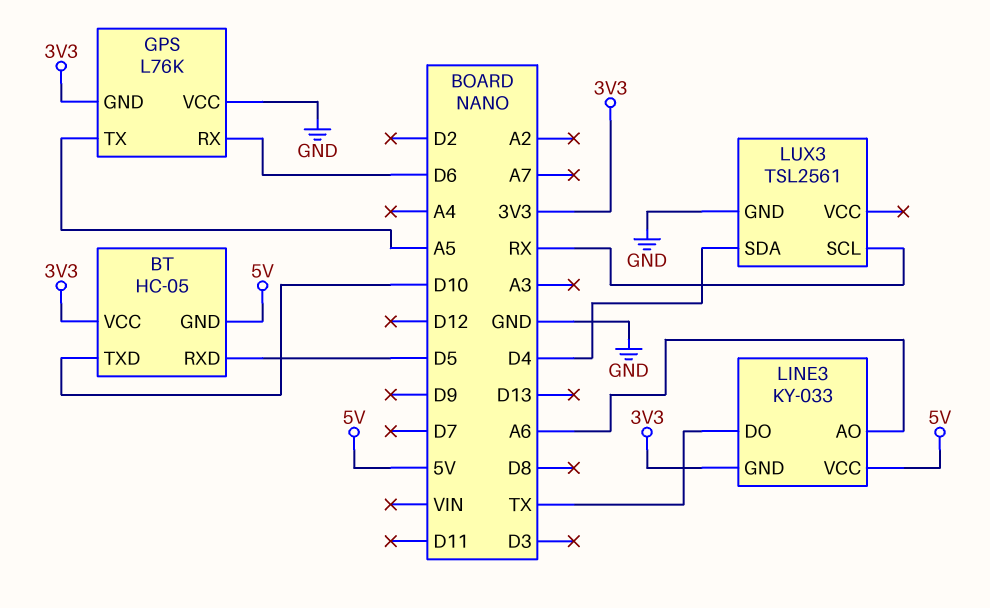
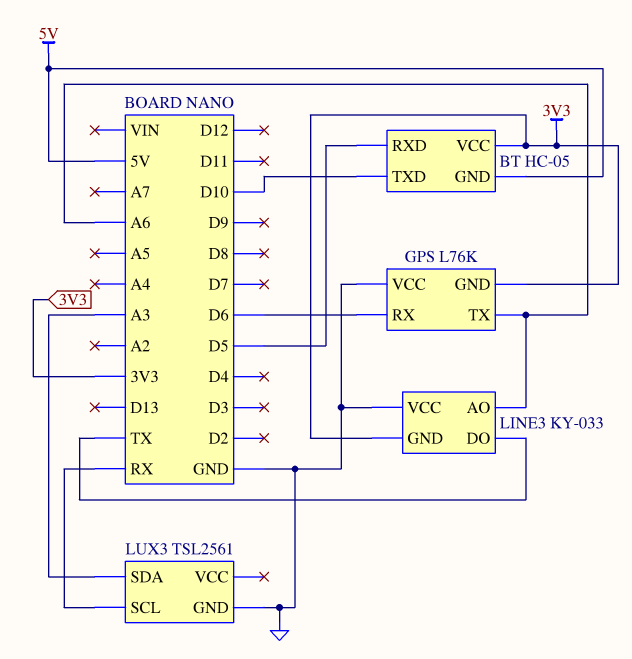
GPS pin TX: A5 -> A6
LINE3 pin VCC: 5V -> GND
LUX3 pin SDA: D4 -> A3

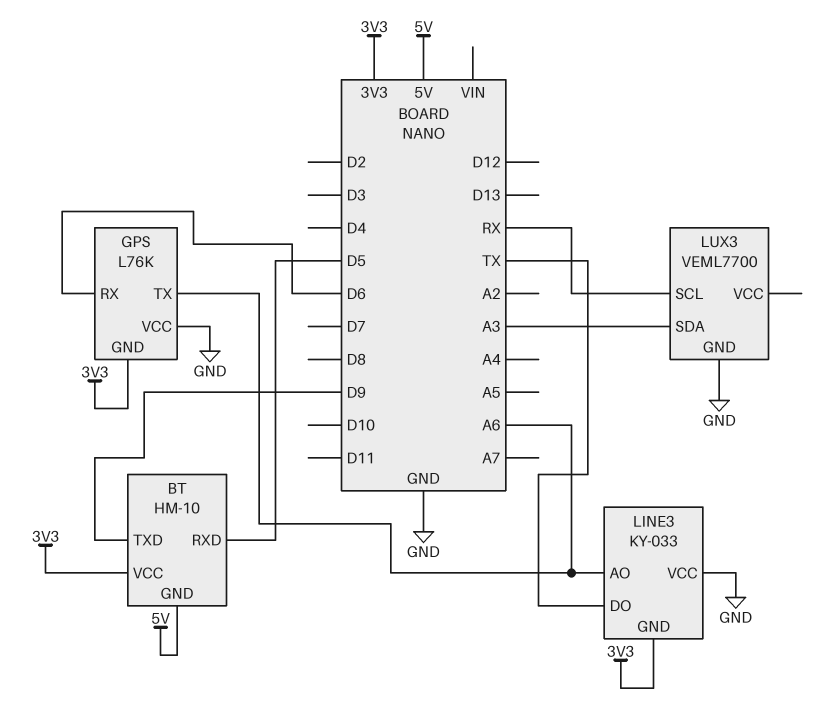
BT: HC-05 -> HM-10
BT pin TXD: D10 -> D9
LUX3: TSL2561 -> VEML7700

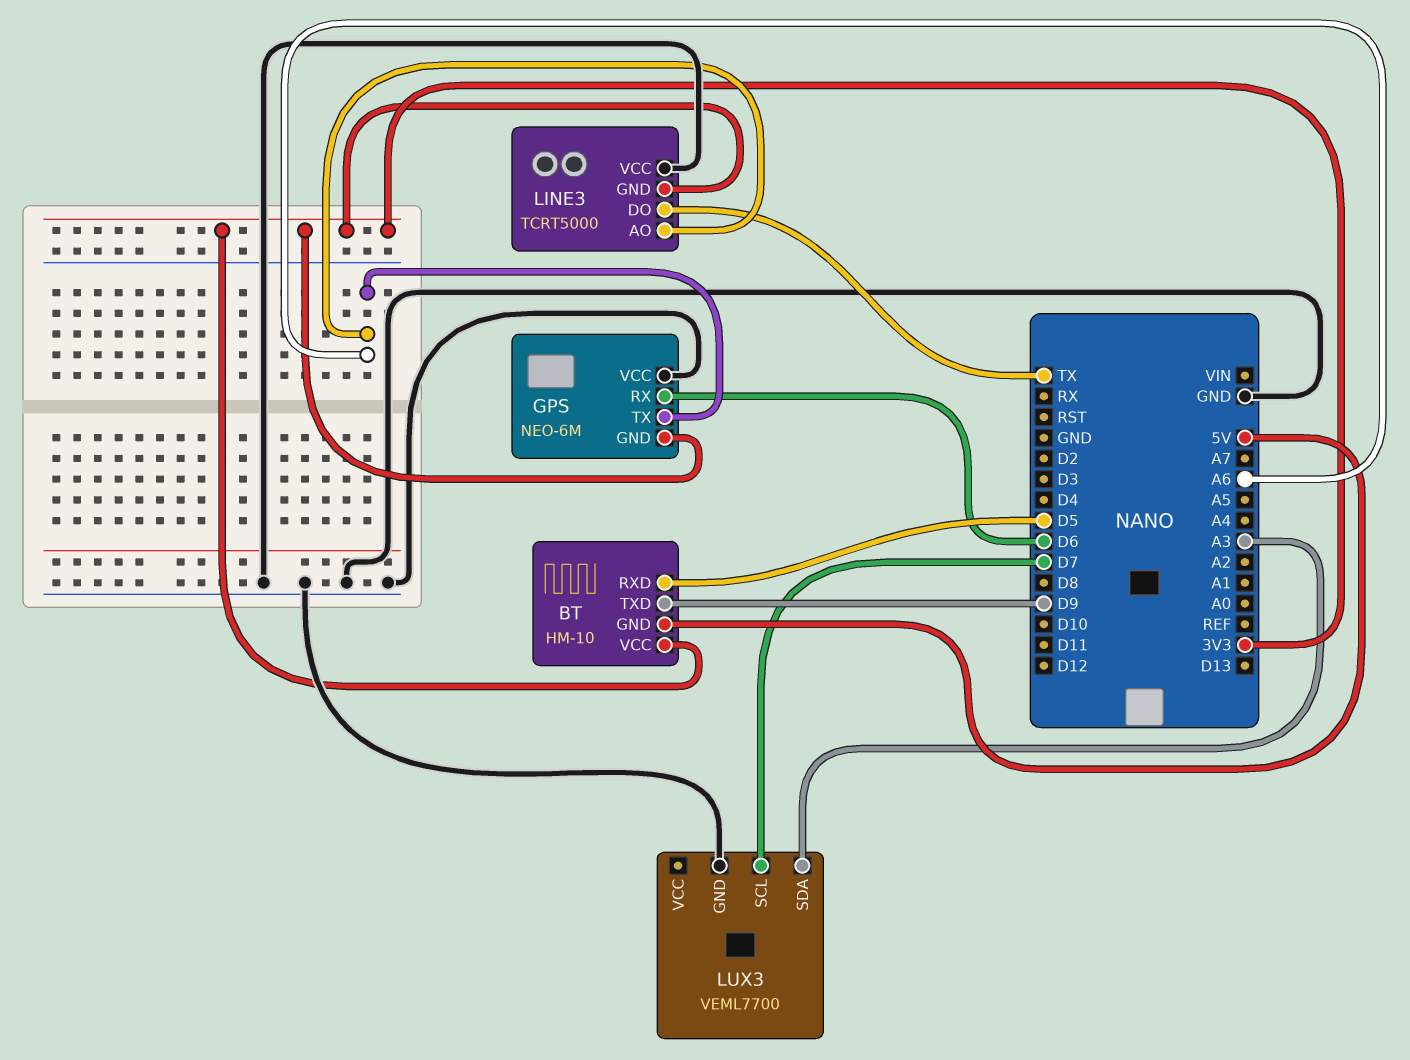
GPS: L76K -> NEO-6M
LINE3: KY-033 -> TCRT5000
LUX3 pin SCL: RX -> D7

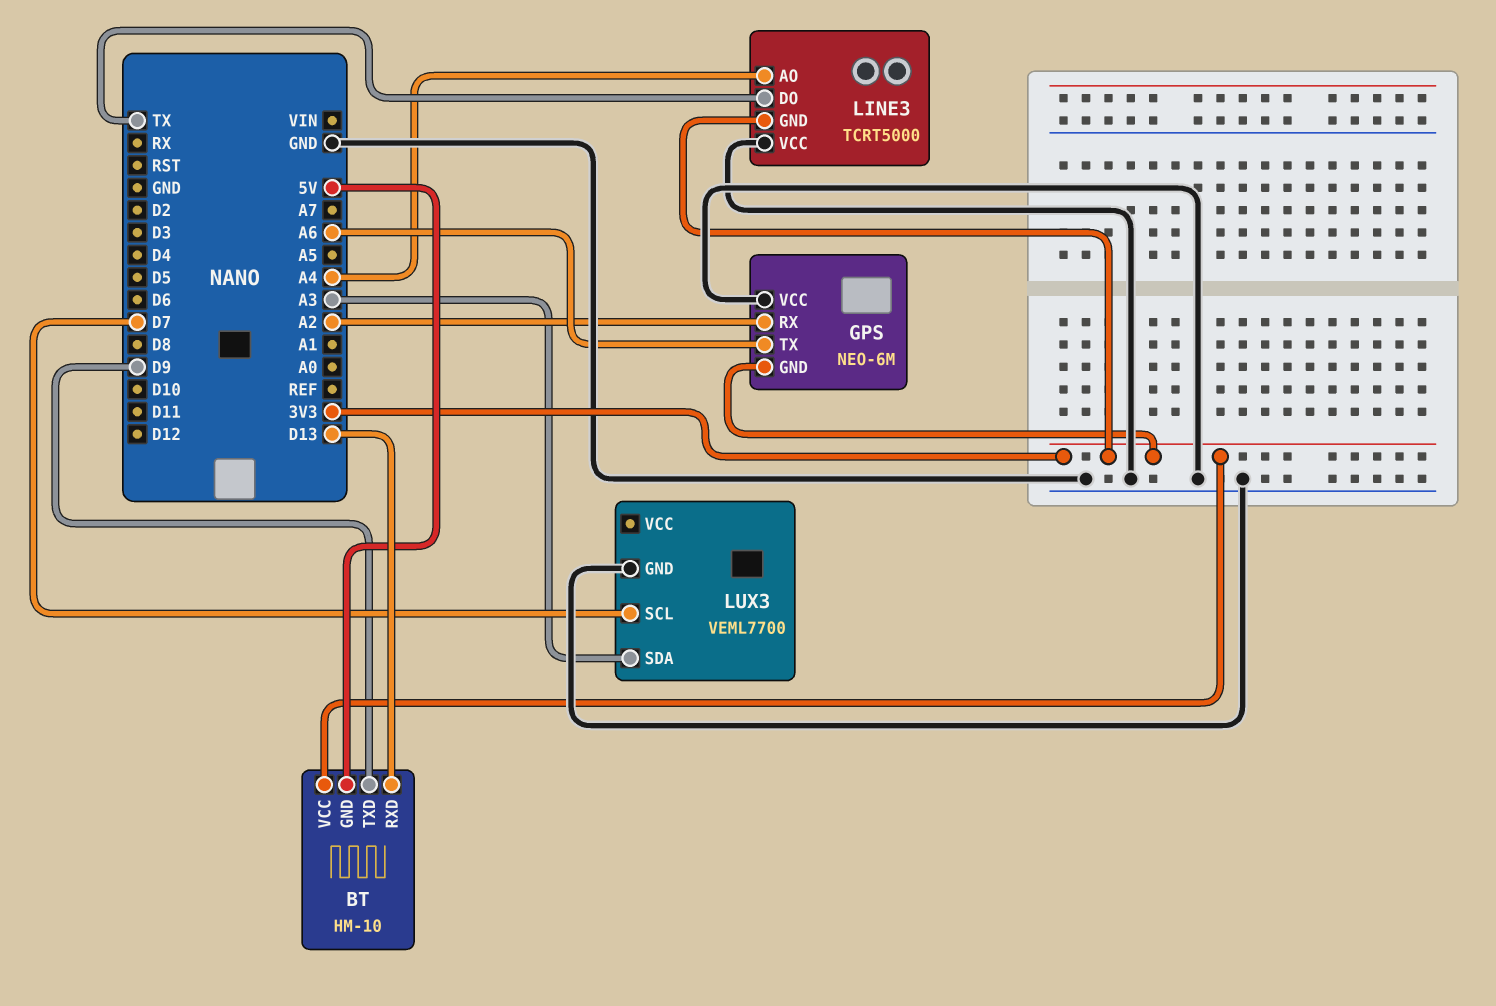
BT pin RXD: D5 -> D13
GPS pin RX: D6 -> A2
LINE3 pin AO: A6 -> A4

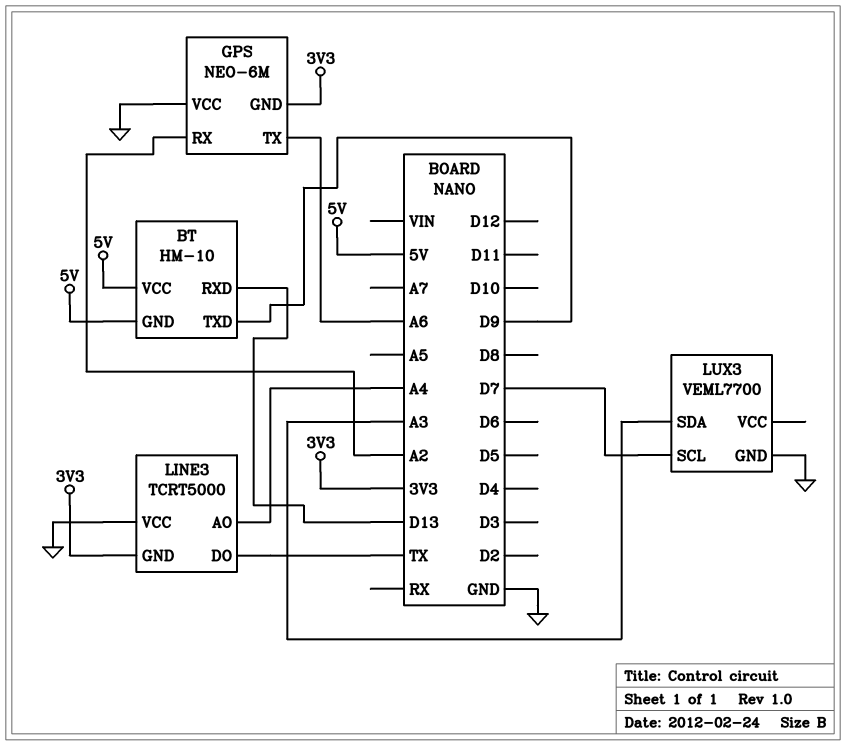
BT pin VCC: 3V3 -> 5V

